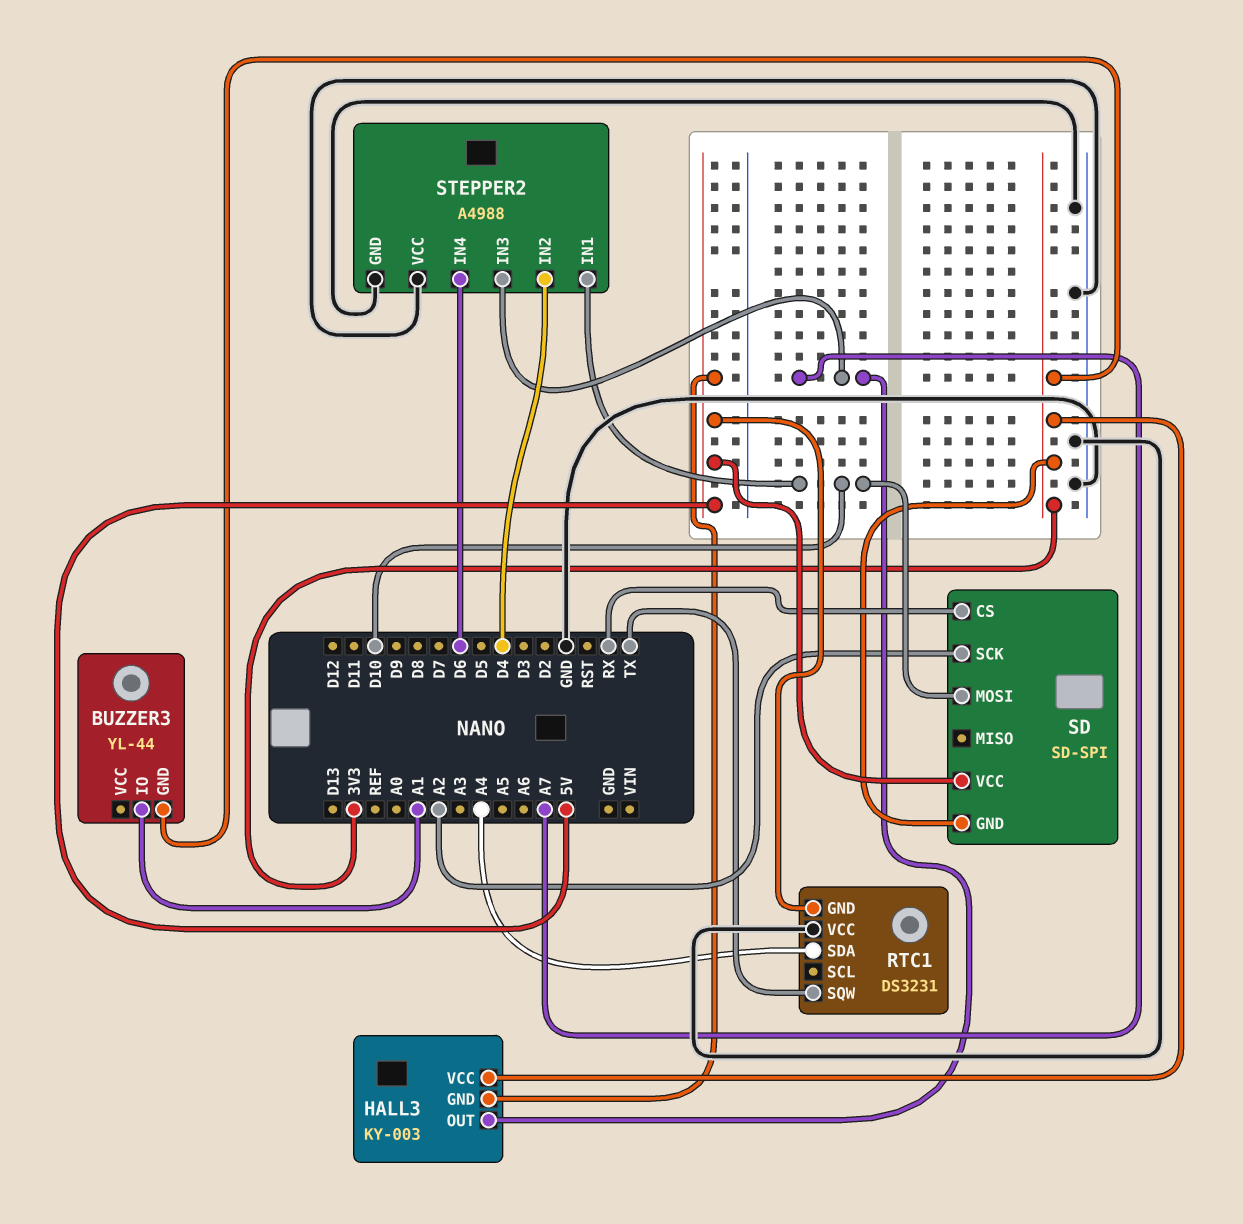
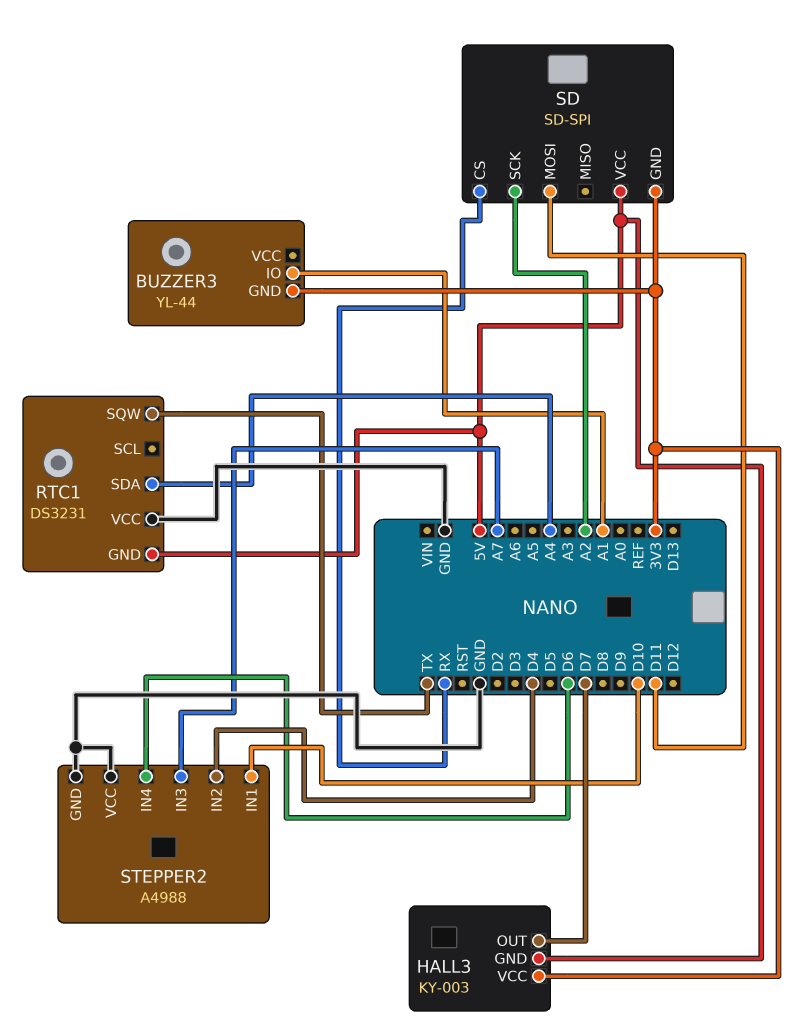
HALL3 pin OUT: A7 -> D7
SD pin MOSI: D10 -> D11

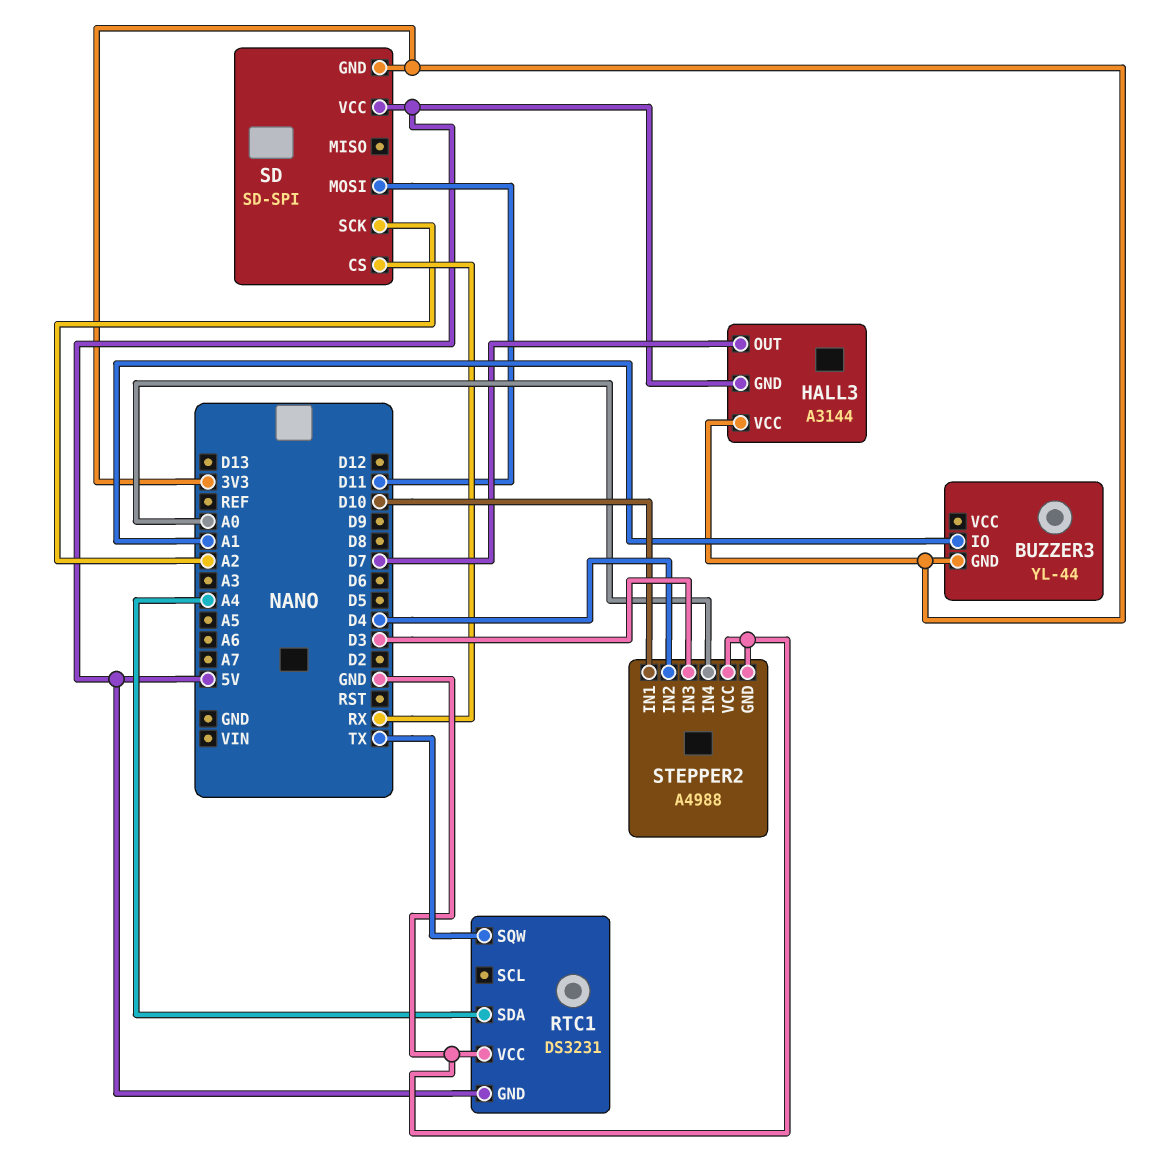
HALL3: KY-003 -> A3144
STEPPER2 pin IN3: A7 -> D3
STEPPER2 pin IN4: D6 -> A0

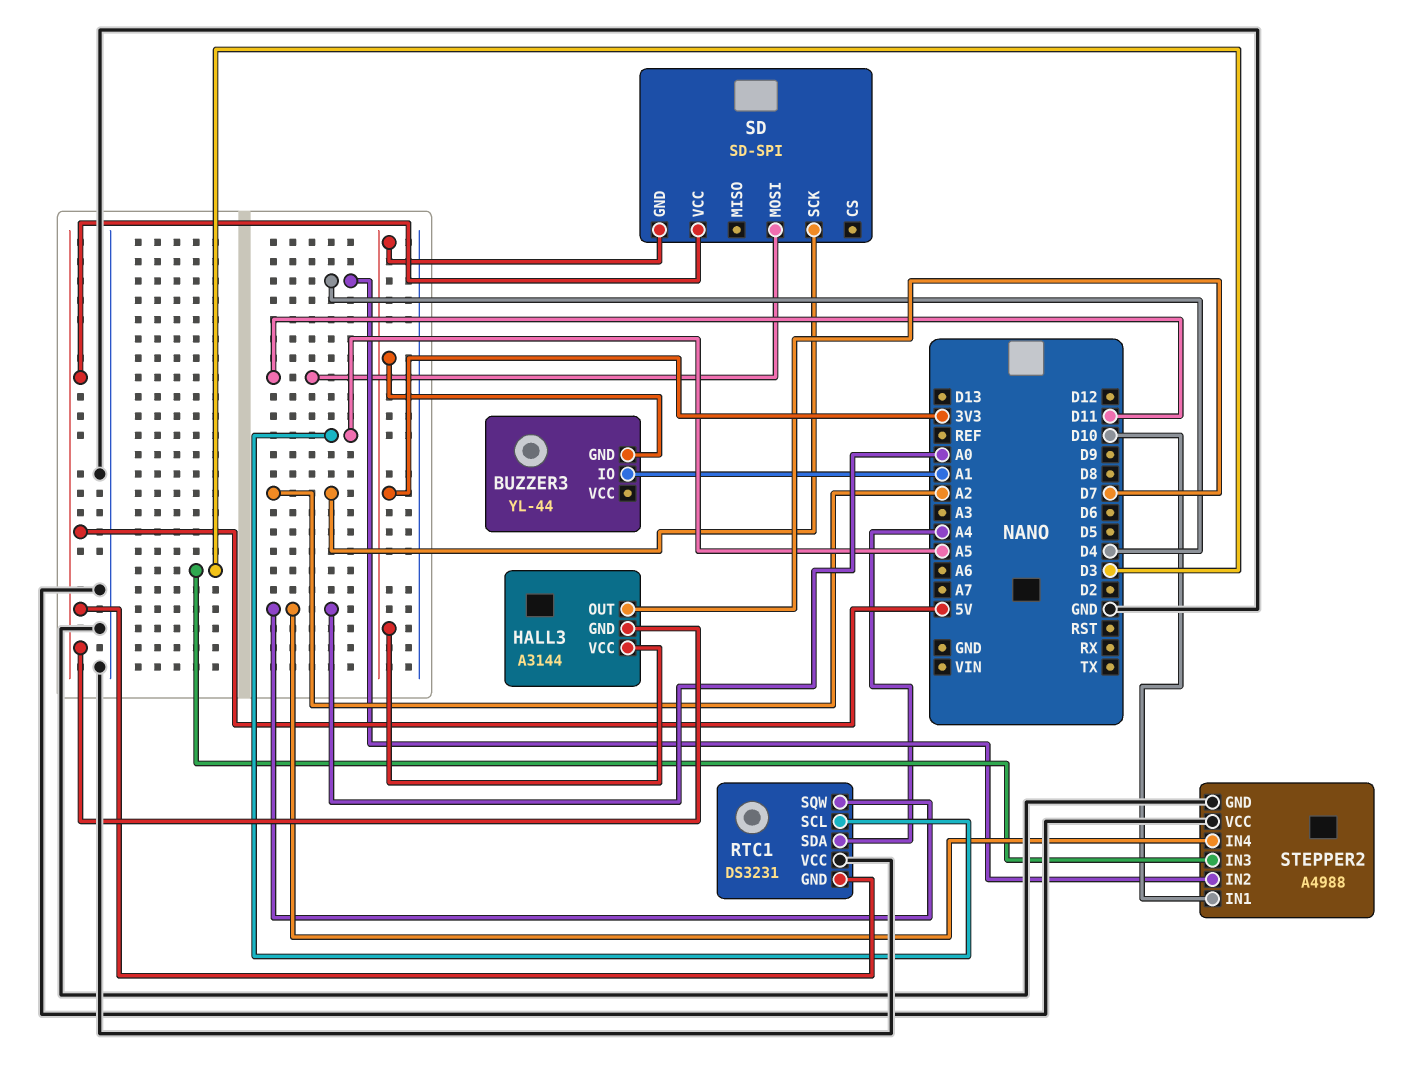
RTC1 pin SCL: none -> A5
RTC1 pin SQW: TX -> A0
SD pin CS: RX -> none

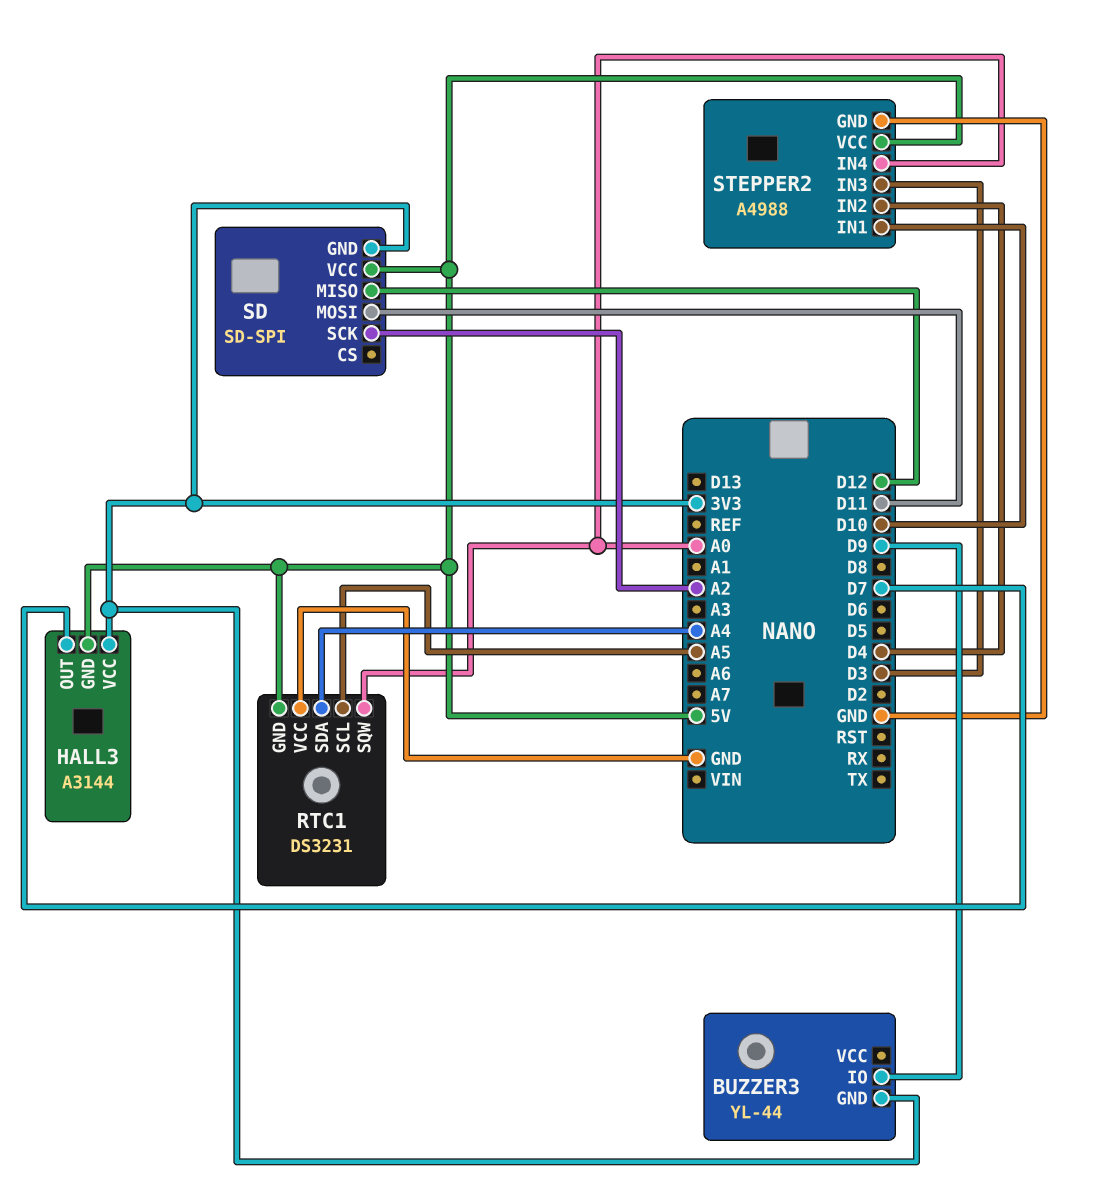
BUZZER3 pin IO: A1 -> D9
SD pin MISO: none -> D12
STEPPER2 pin VCC: GND -> 5V

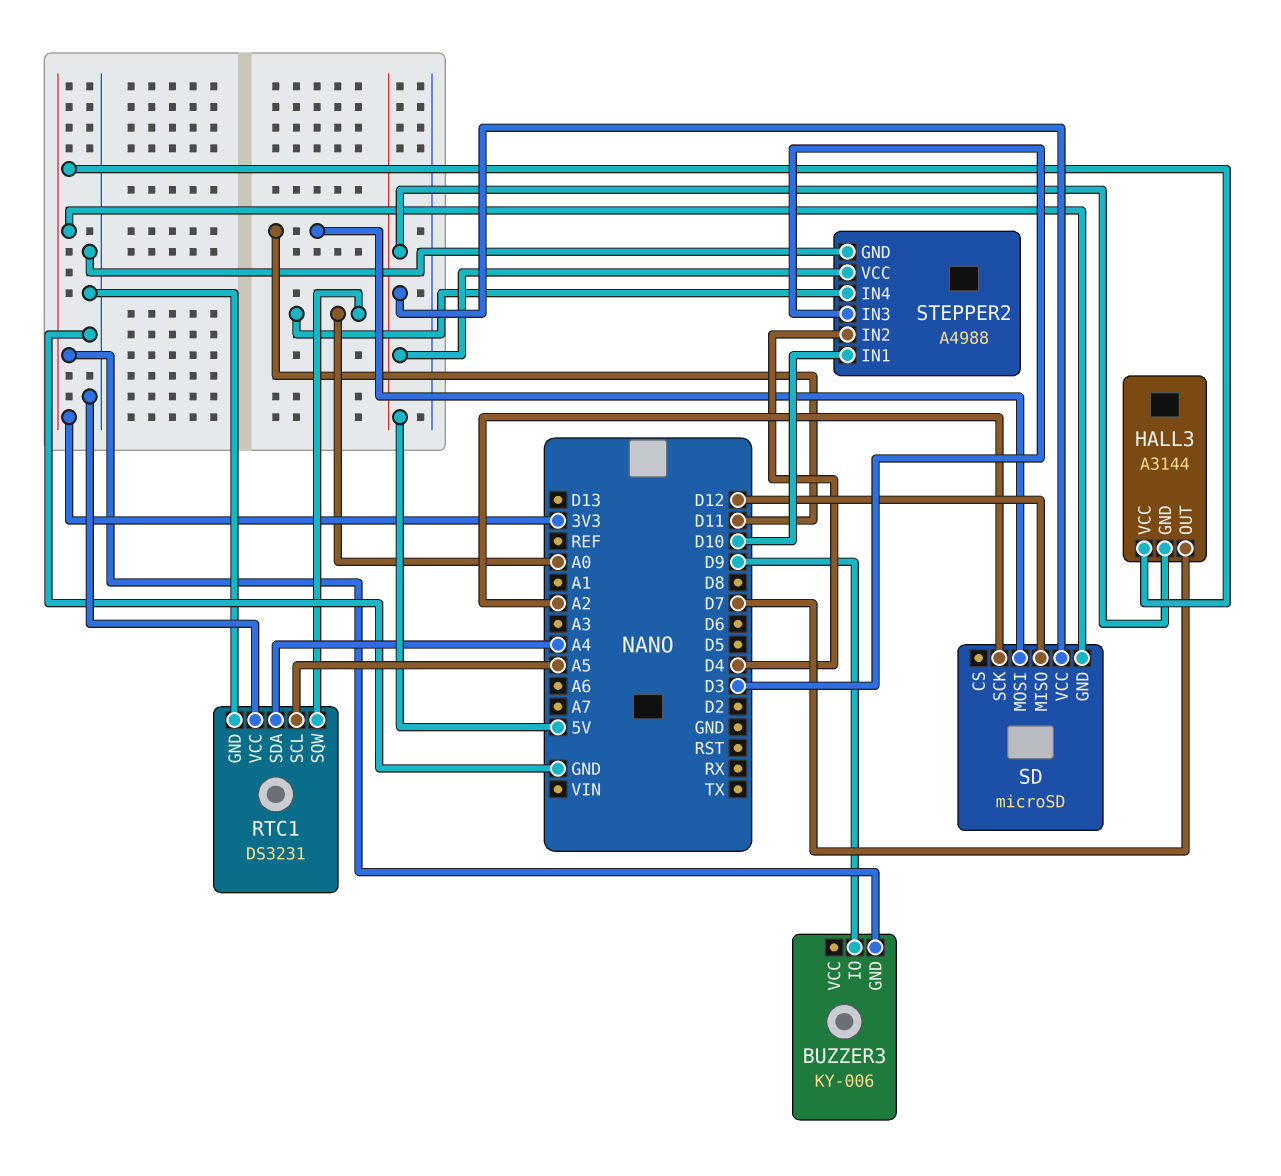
BUZZER3: YL-44 -> KY-006
RTC1 pin GND: 5V -> GND
SD: SD-SPI -> microSD

